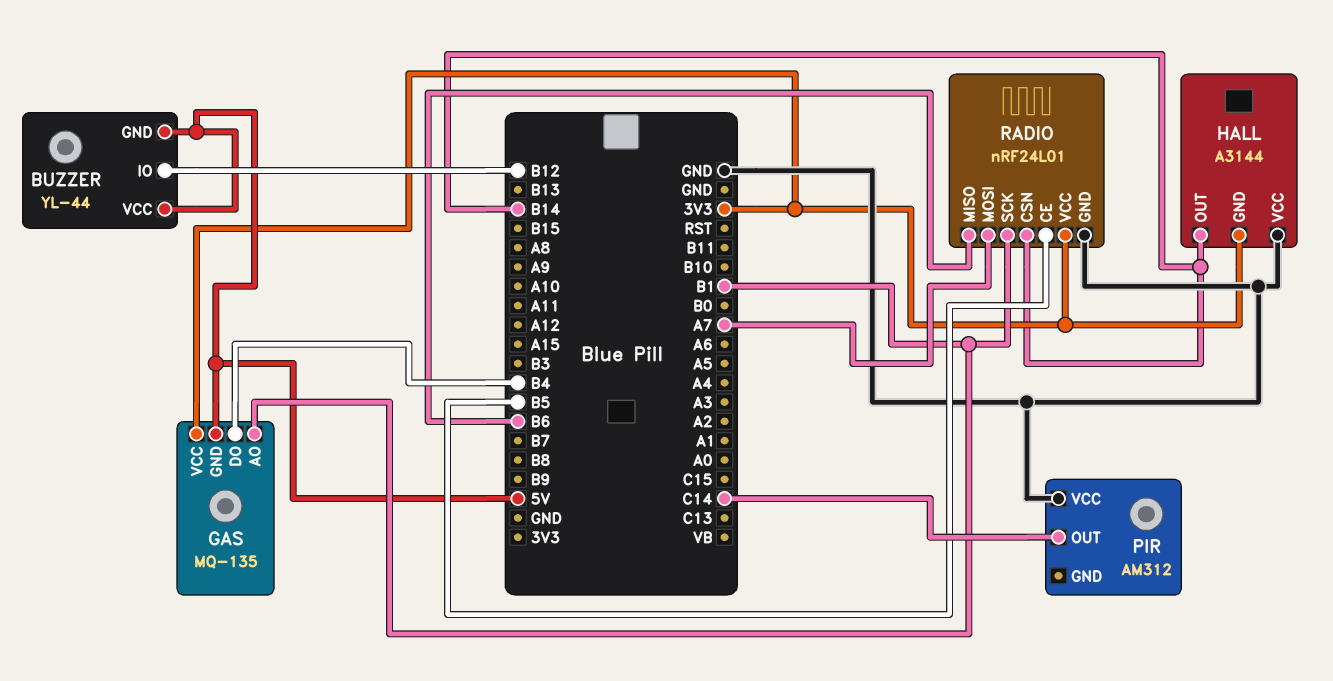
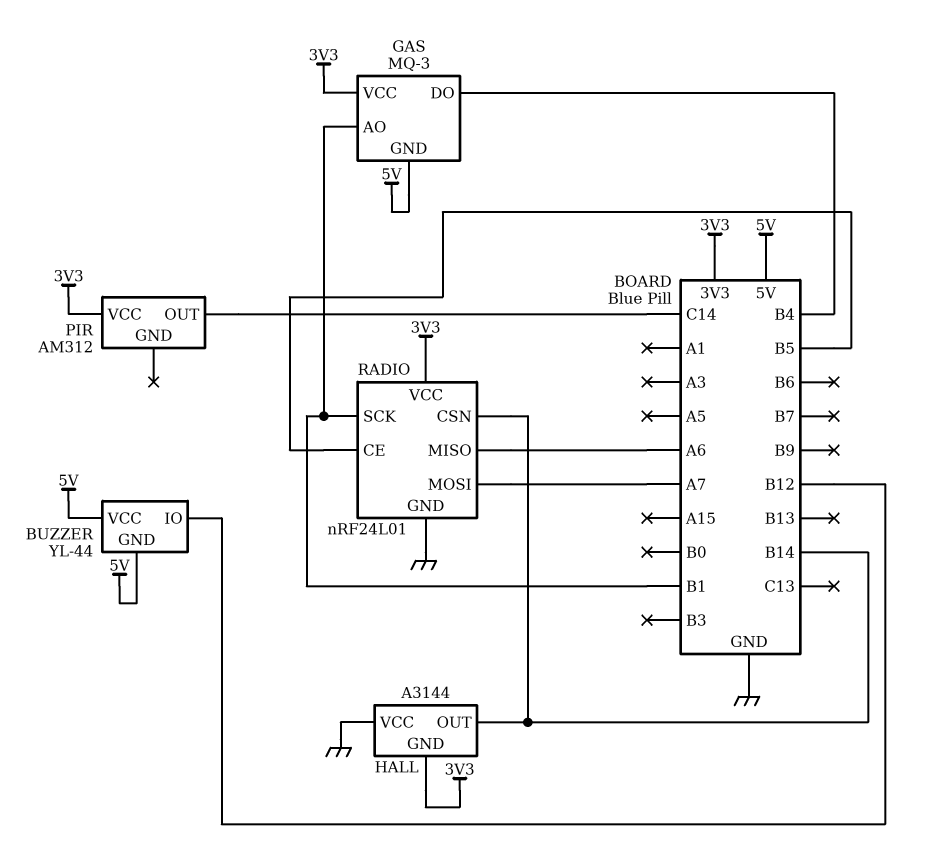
GAS: MQ-135 -> MQ-3
PIR pin VCC: GND -> 3V3
RADIO pin MISO: B6 -> A6

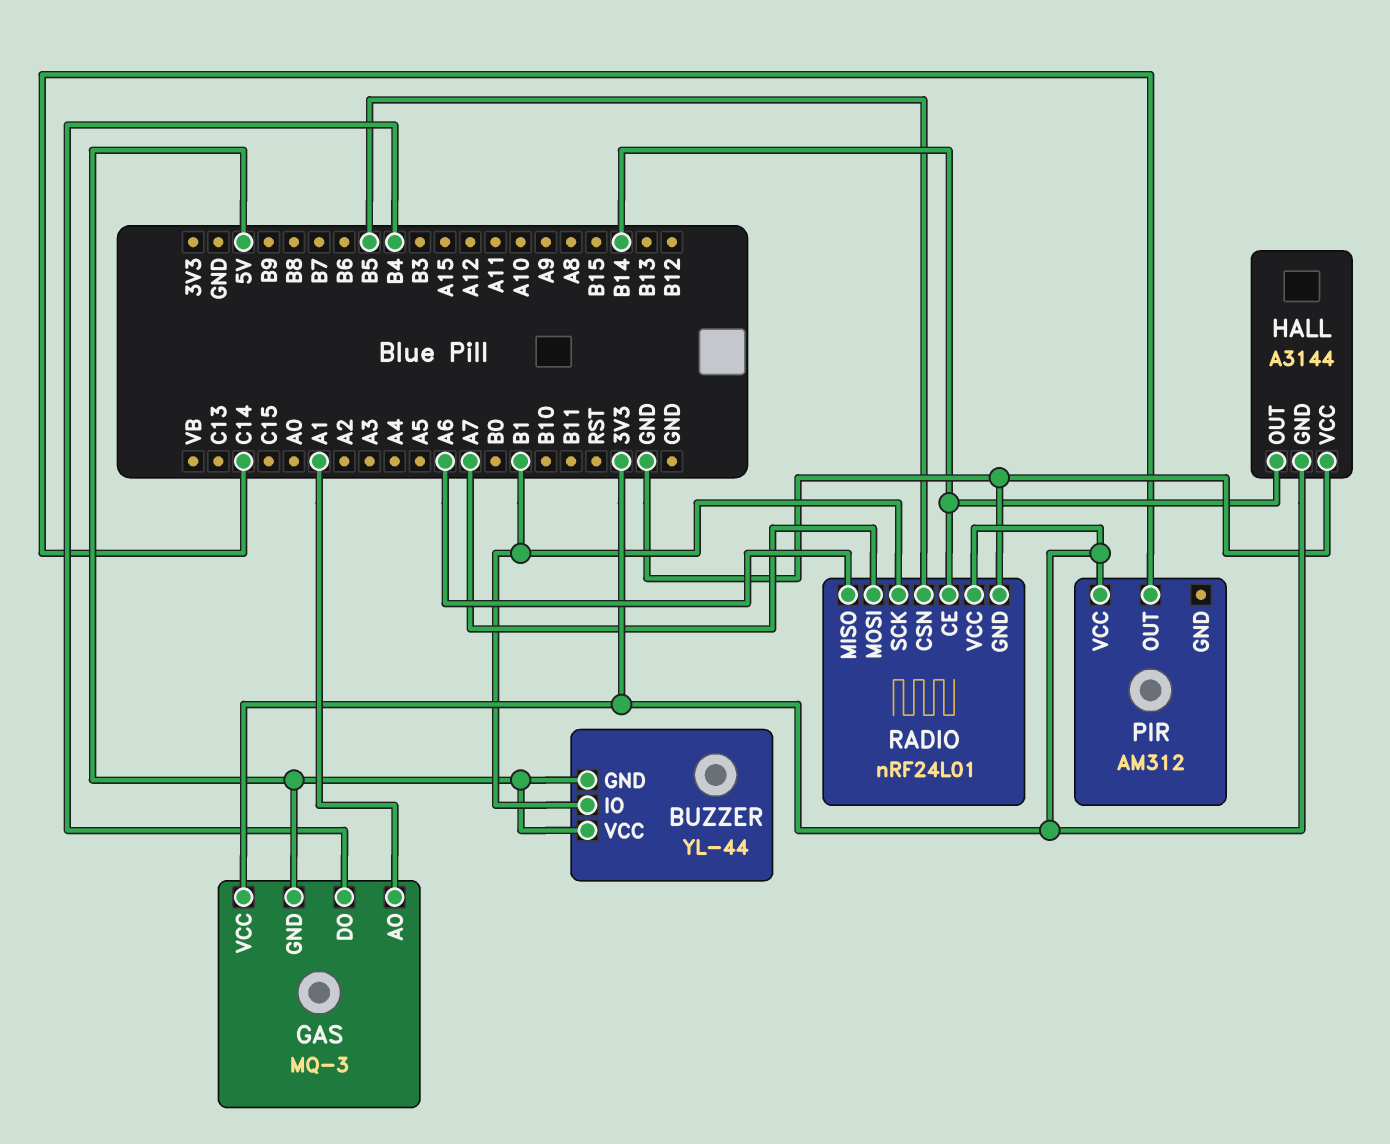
BUZZER pin IO: B12 -> B1
GAS pin AO: B1 -> A1
RADIO pin CE: B5 -> B14
RADIO pin CSN: B14 -> B5

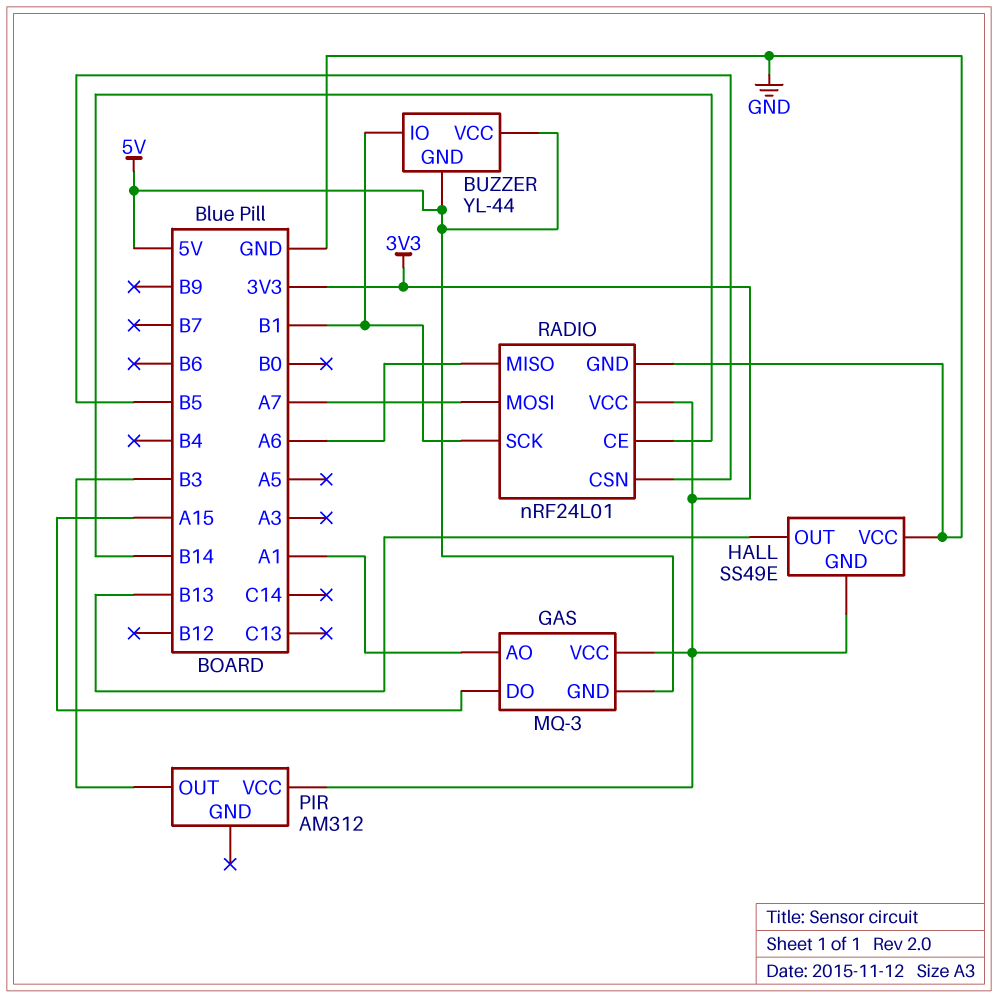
GAS pin DO: B4 -> A15
HALL: A3144 -> SS49E
HALL pin OUT: B14 -> B13
PIR pin OUT: C14 -> B3

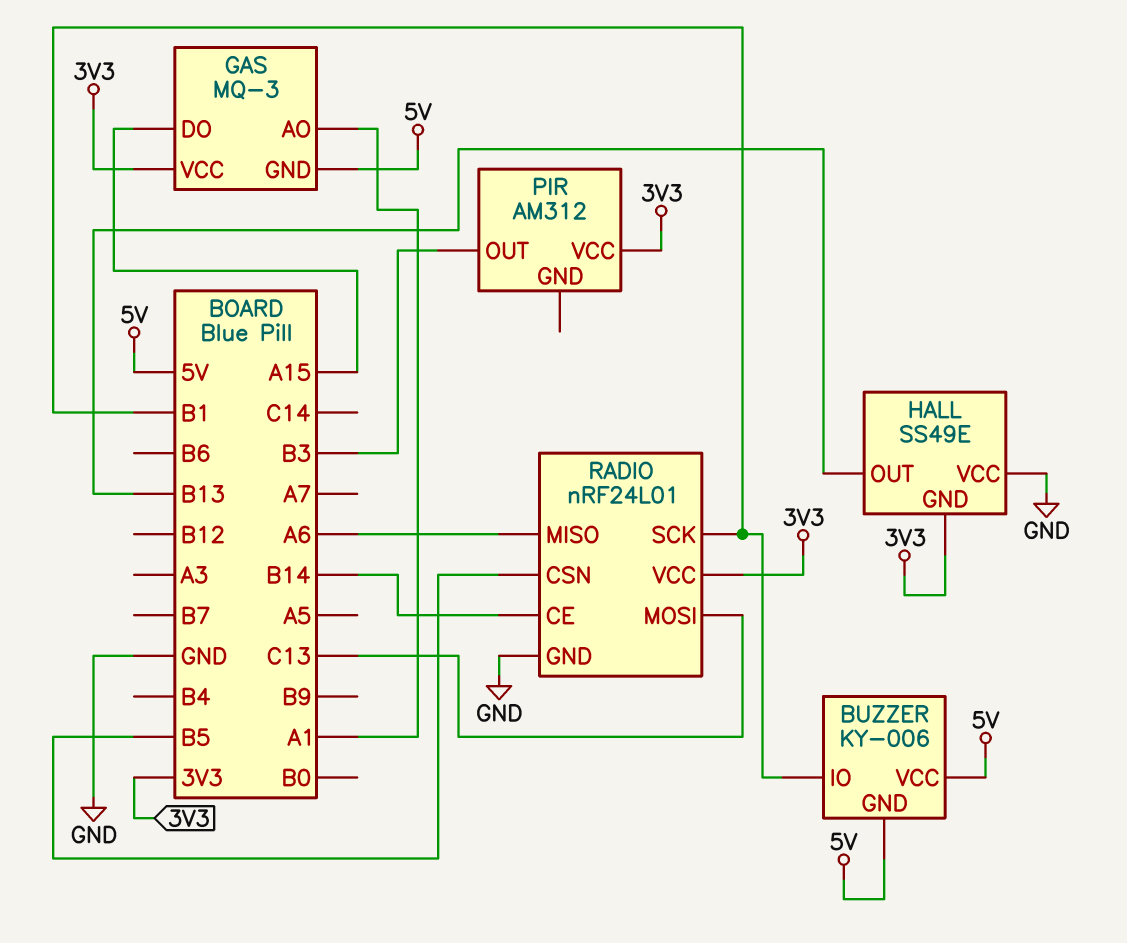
BUZZER: YL-44 -> KY-006
RADIO pin MOSI: A7 -> C13

